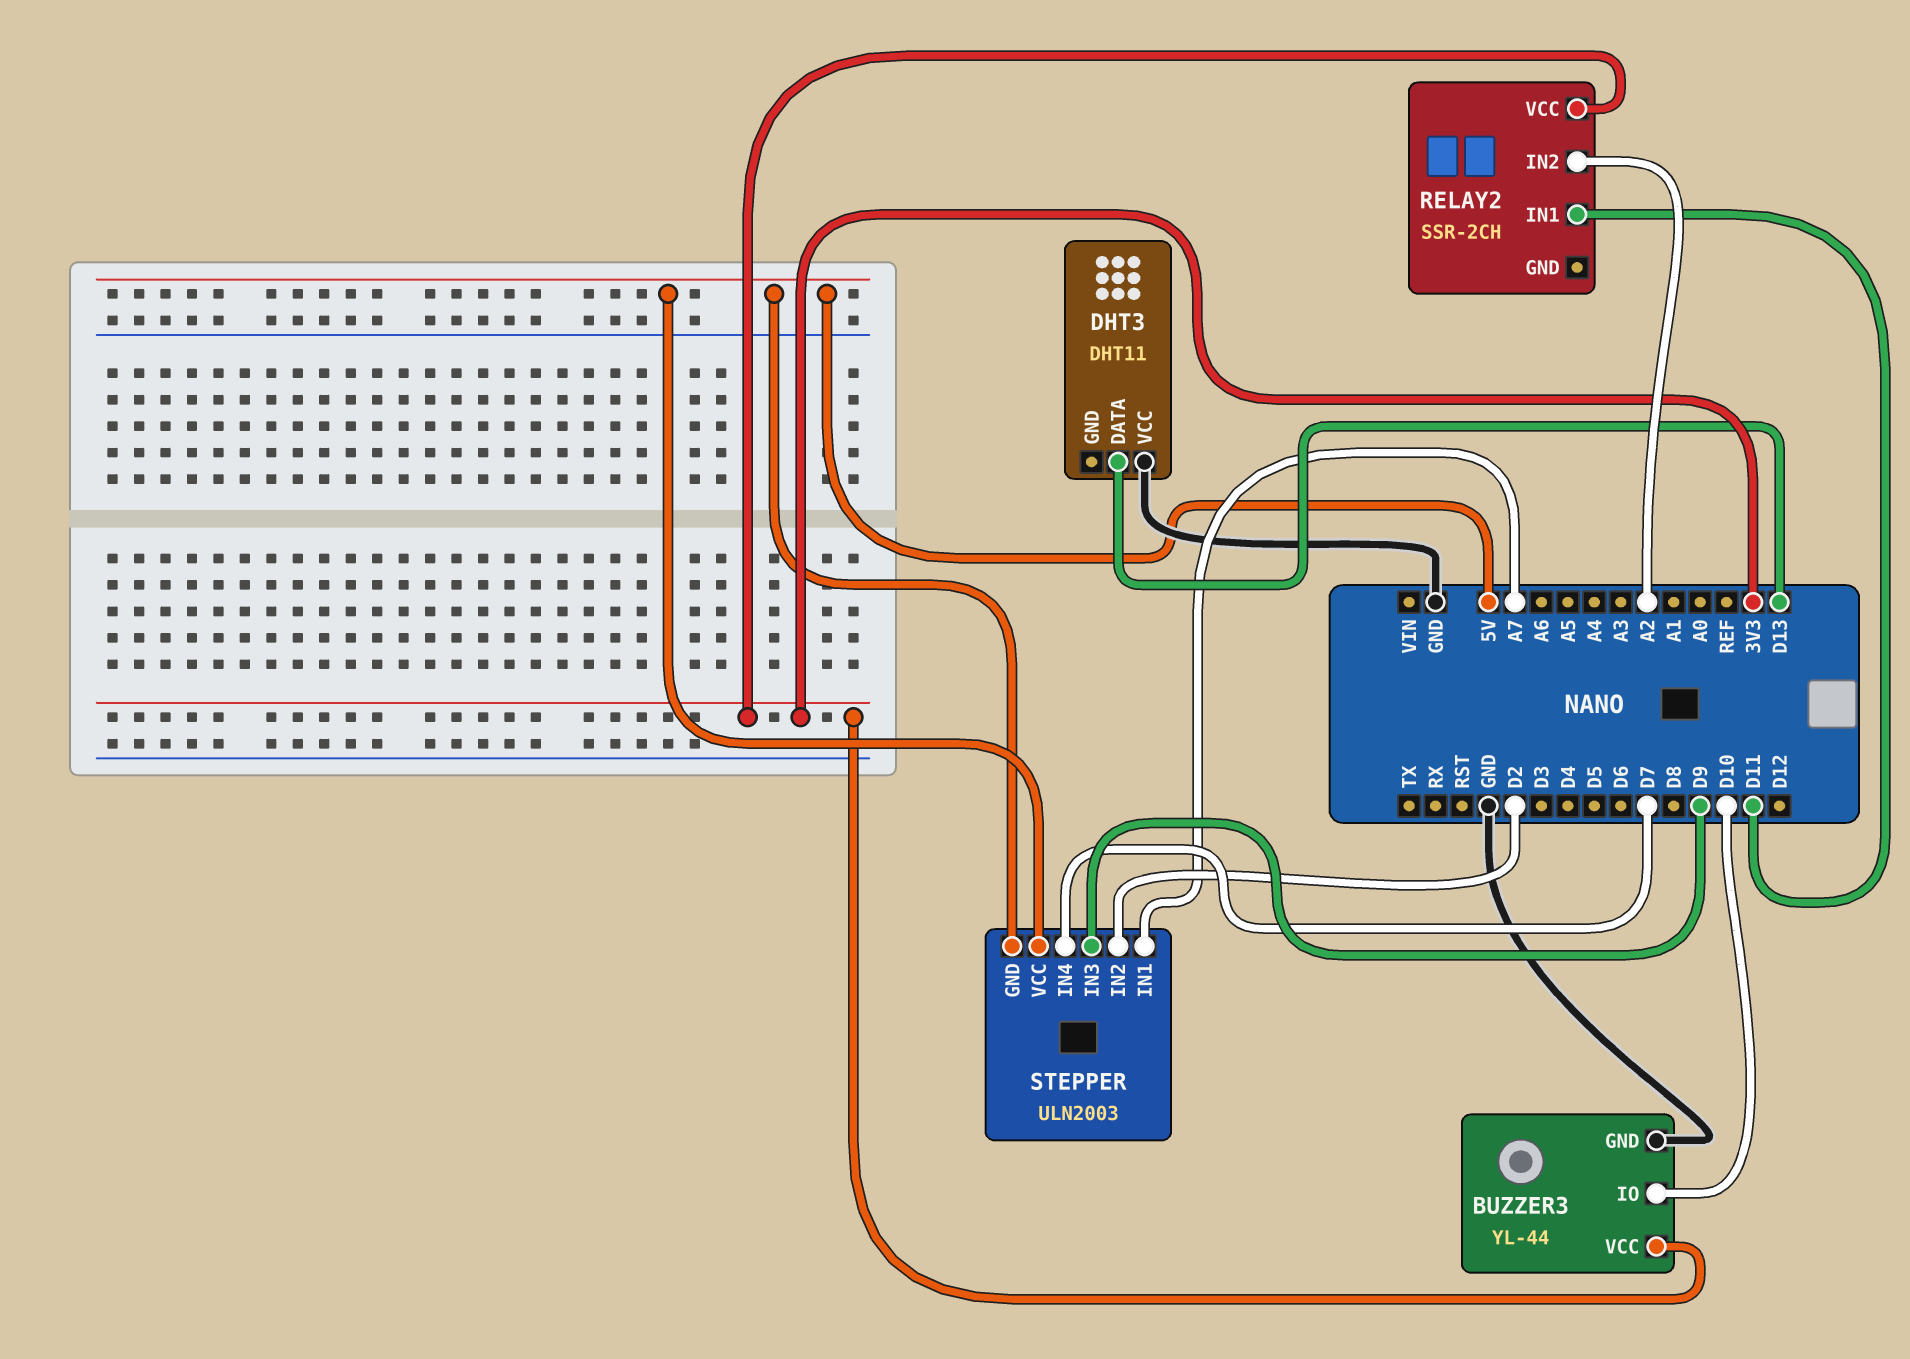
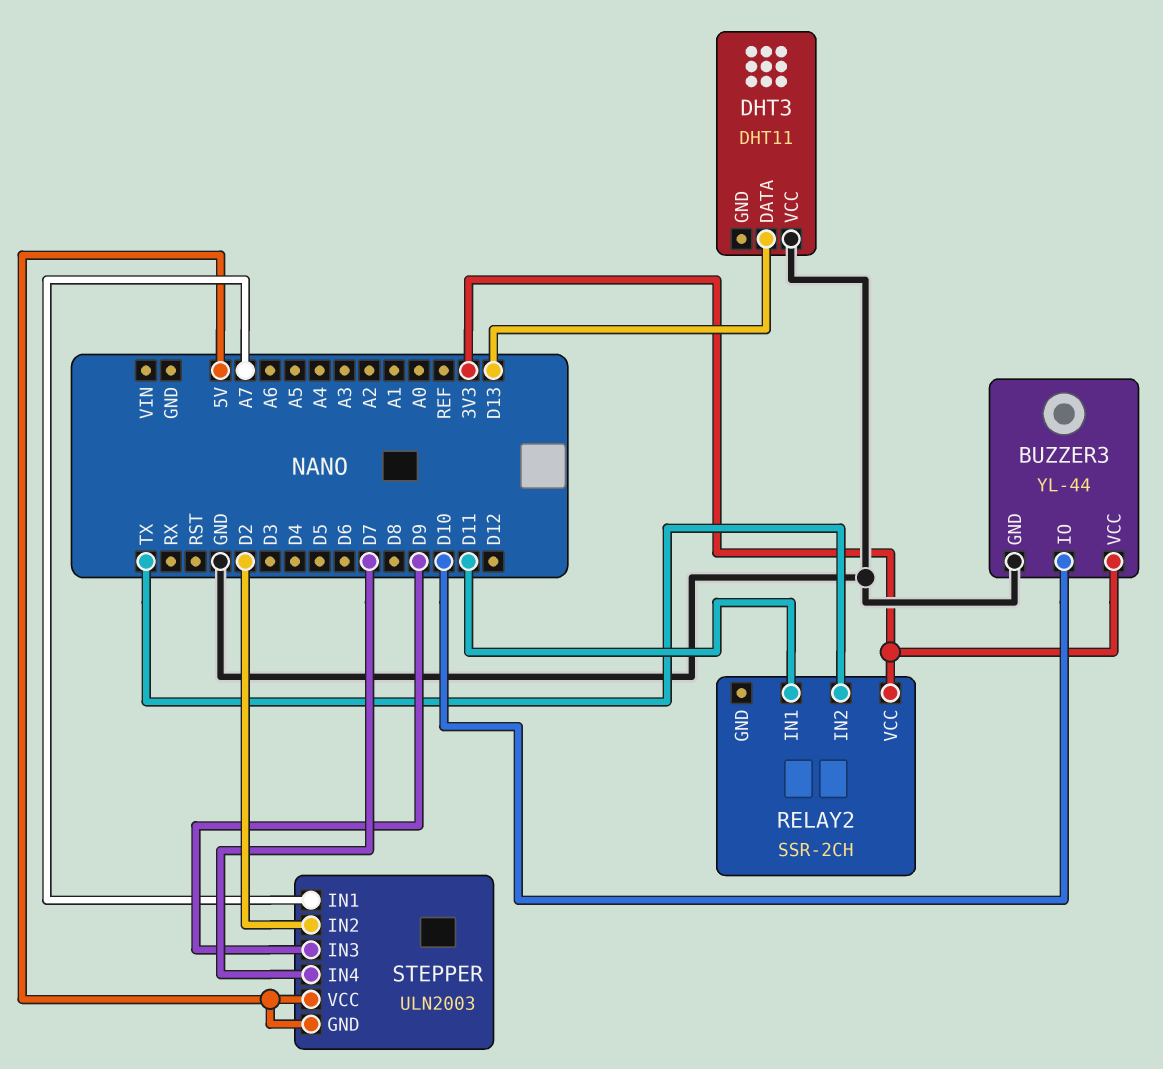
RELAY2 pin IN2: A2 -> TX

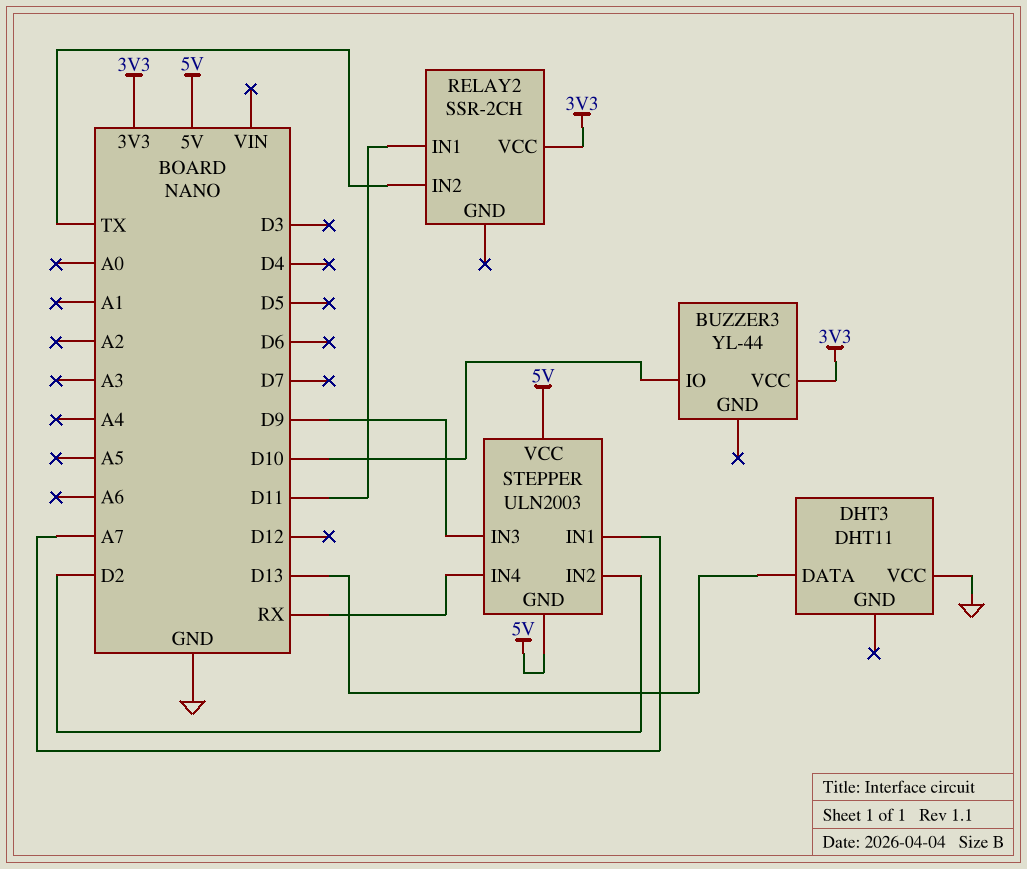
BUZZER3 pin GND: GND -> none
STEPPER pin IN4: D7 -> RX

